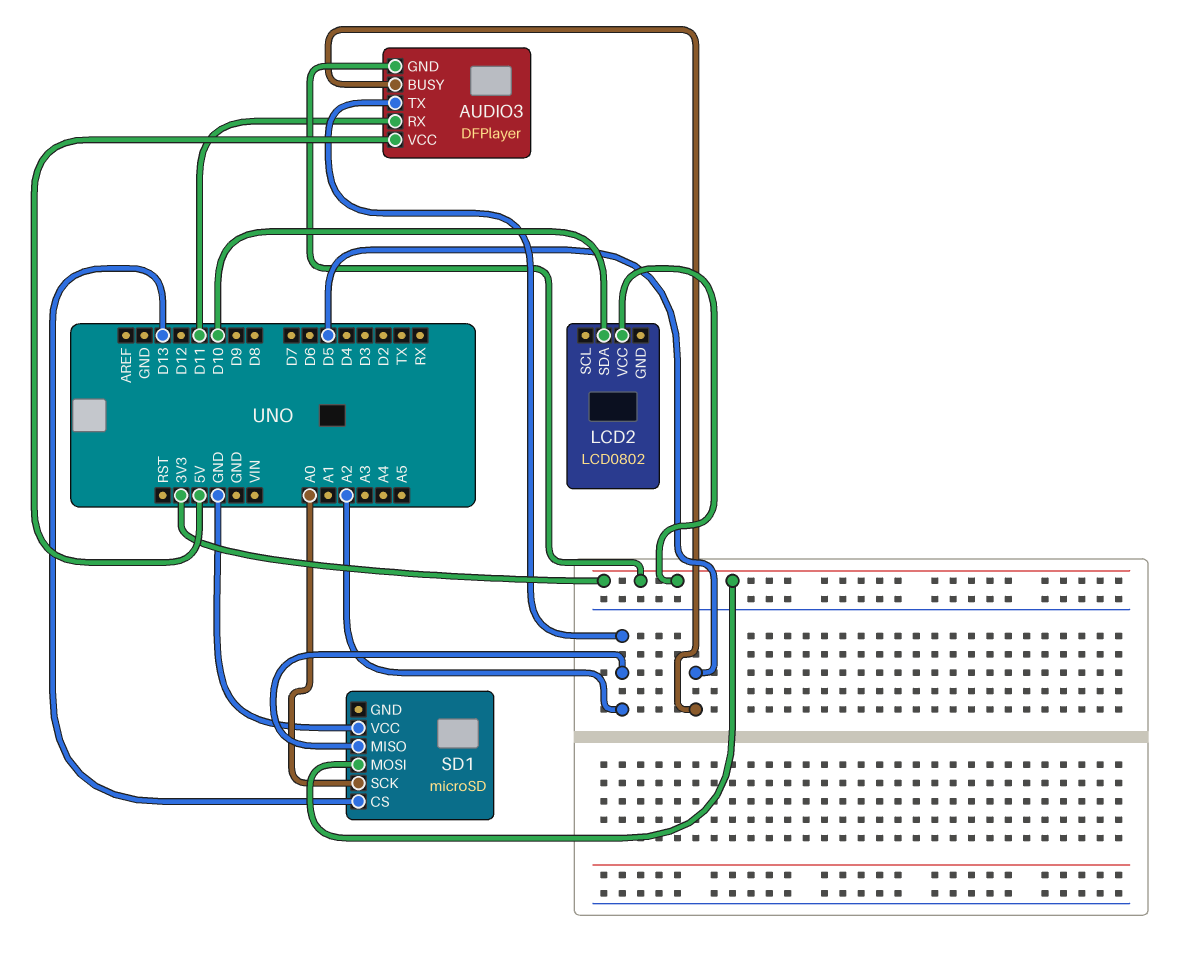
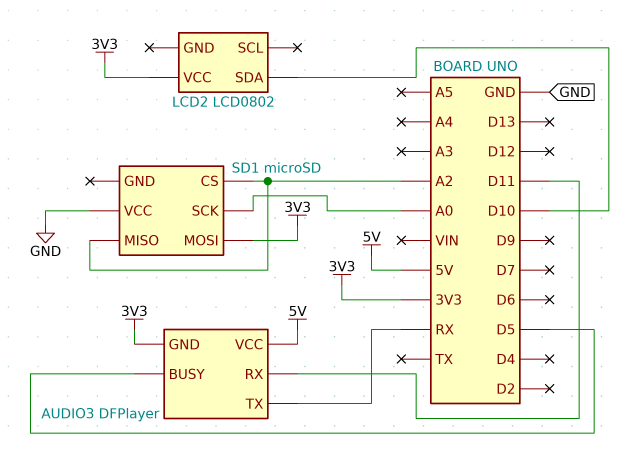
AUDIO3 pin TX: A2 -> RX
SD1 pin CS: D13 -> A2

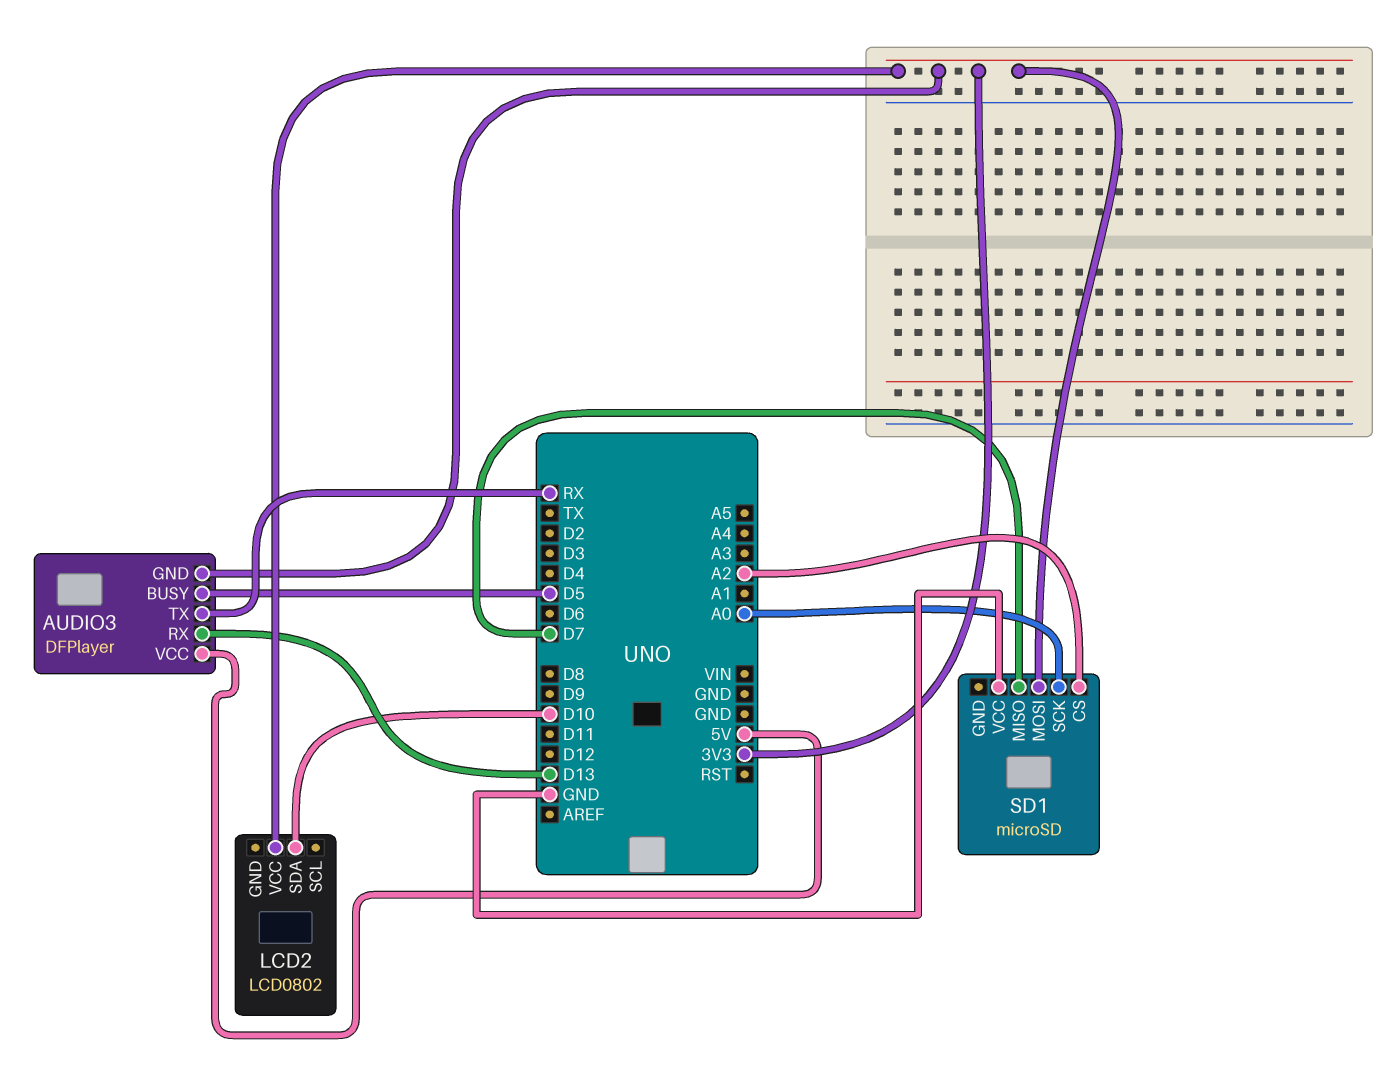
AUDIO3 pin RX: D11 -> D13
SD1 pin MISO: A2 -> D7

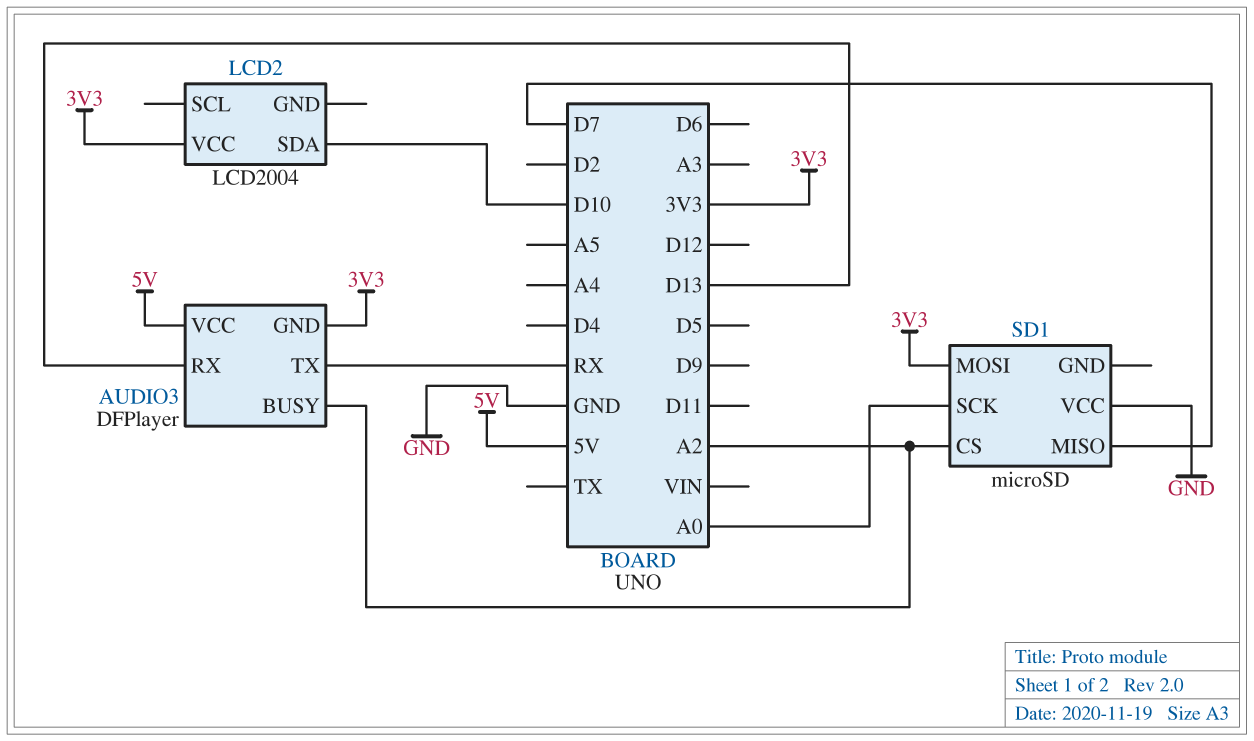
AUDIO3 pin BUSY: D5 -> A2
LCD2: LCD0802 -> LCD2004

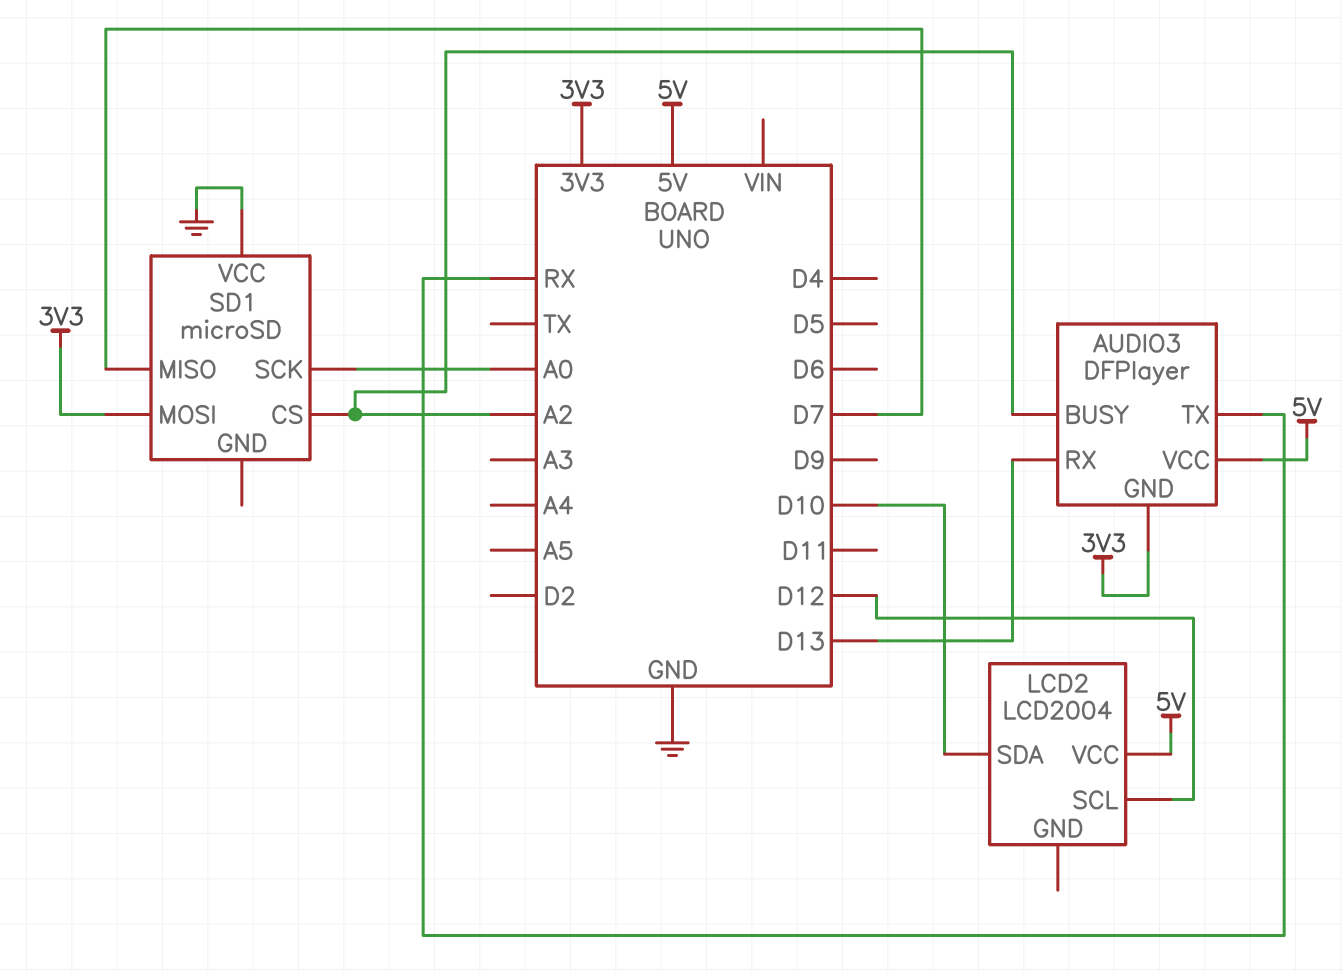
LCD2 pin SCL: none -> D12
LCD2 pin VCC: 3V3 -> 5V

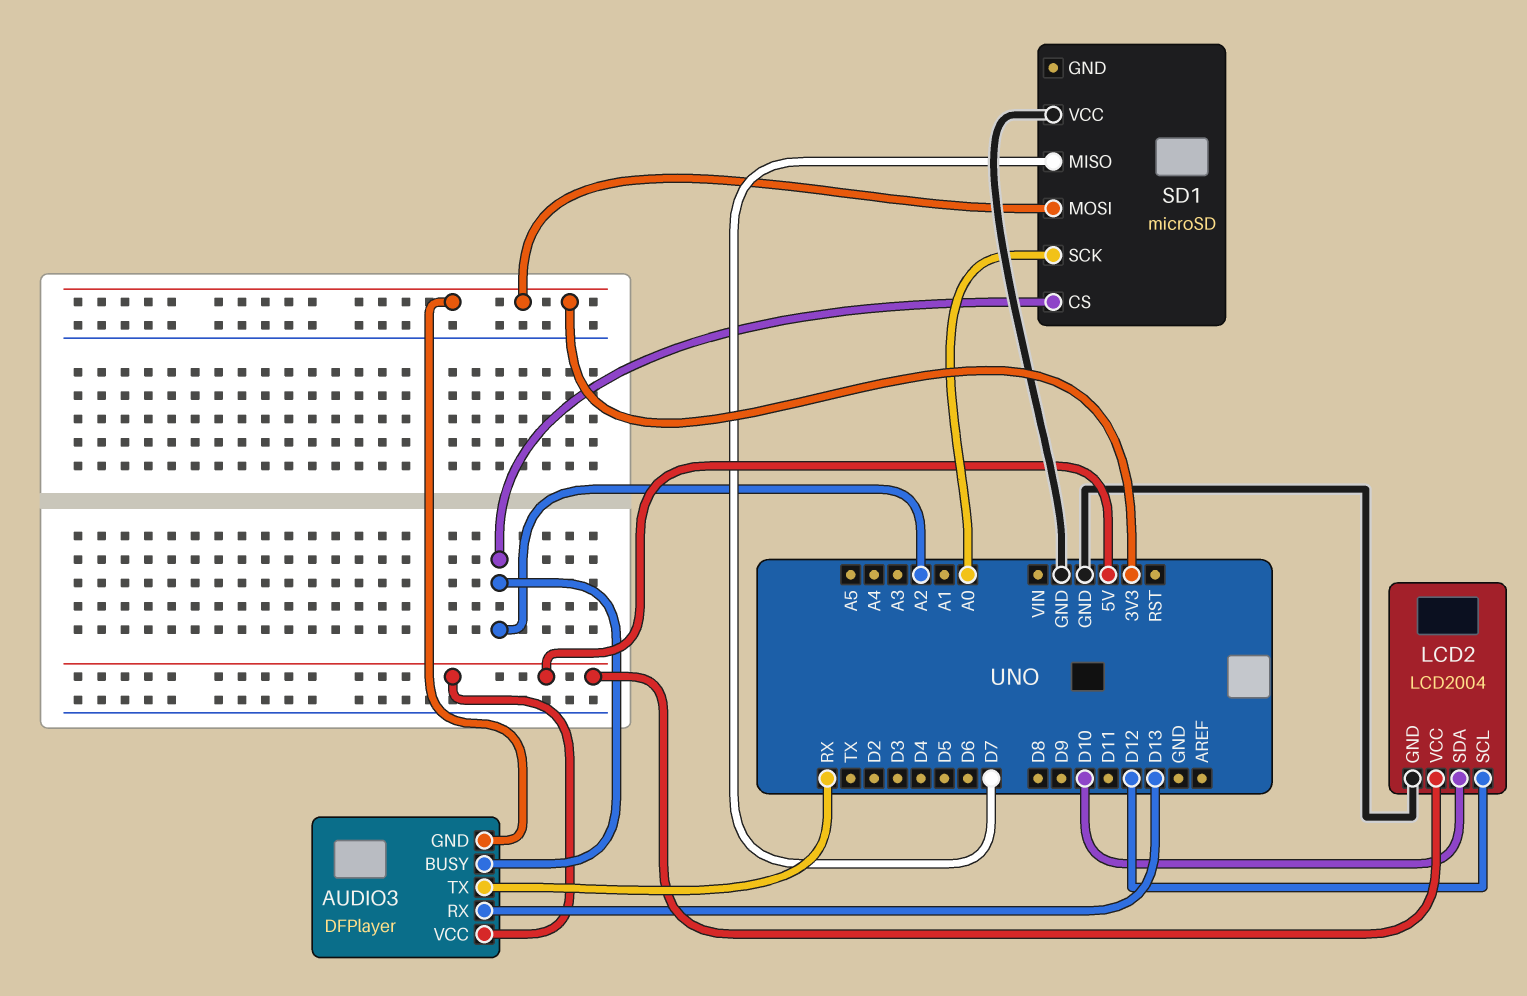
LCD2 pin GND: none -> GND

